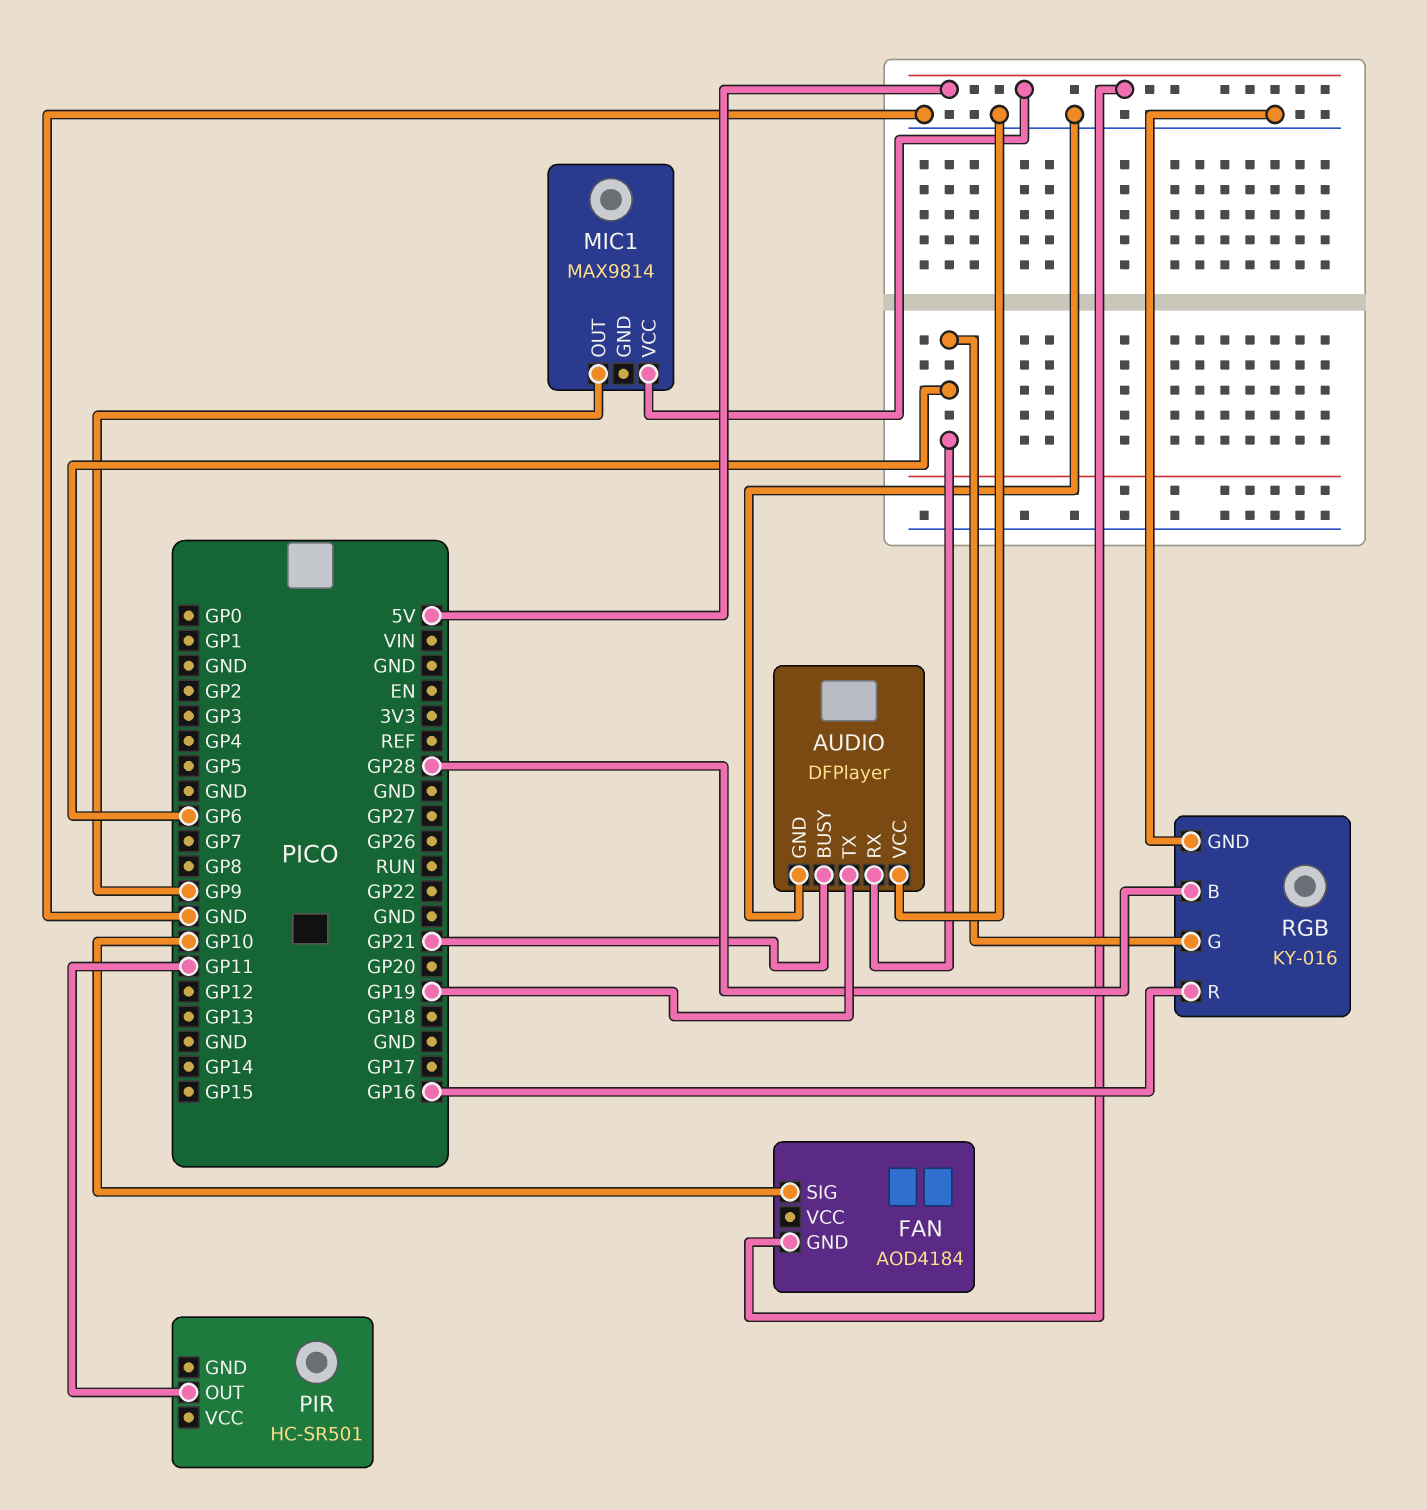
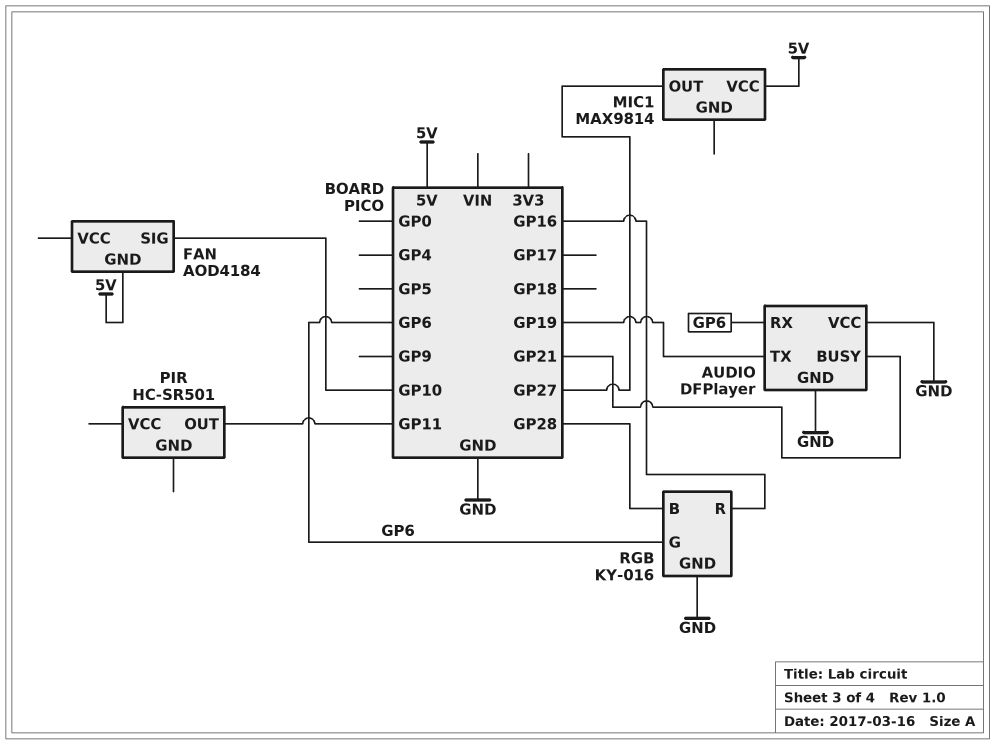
MIC1 pin OUT: GP9 -> GP27

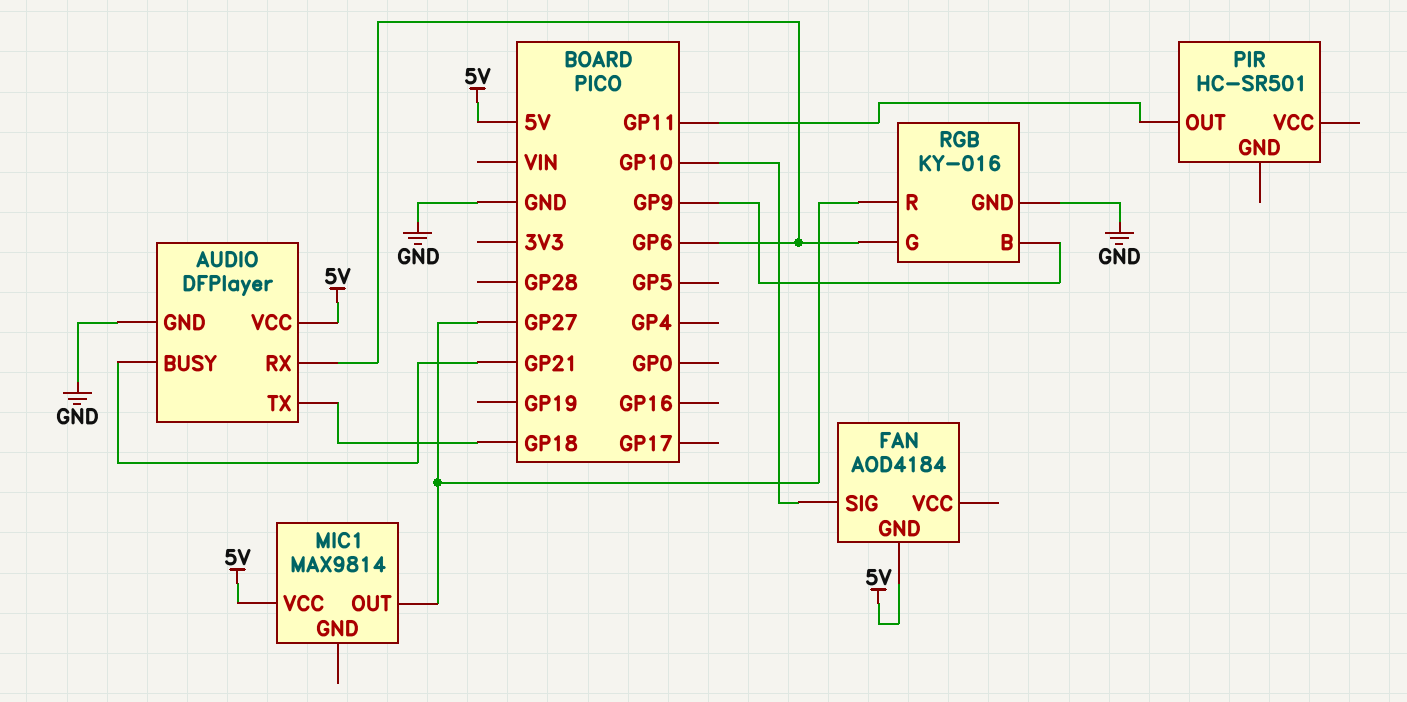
AUDIO pin TX: GP19 -> GP18
AUDIO pin VCC: GND -> 5V
RGB pin B: GP28 -> GP9
RGB pin R: GP16 -> GP27

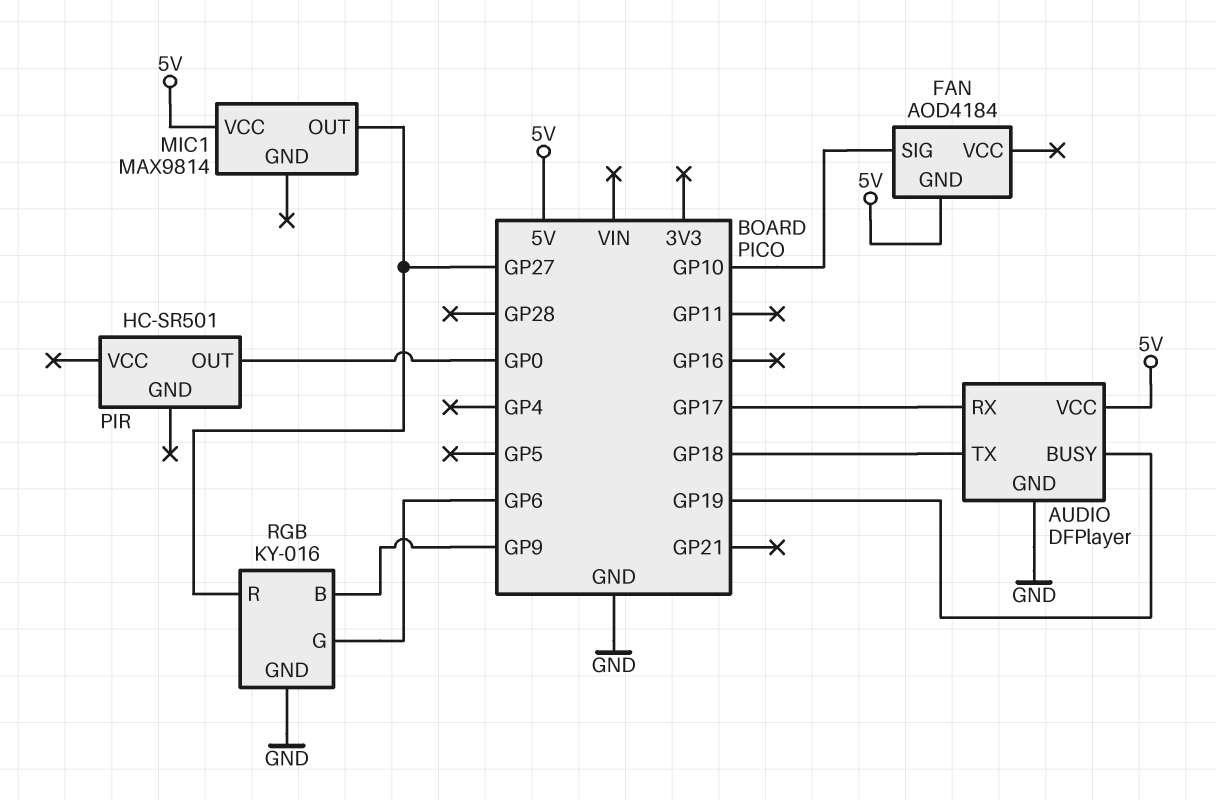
AUDIO pin BUSY: GP21 -> GP19
AUDIO pin RX: GP6 -> GP17
PIR pin OUT: GP11 -> GP0

